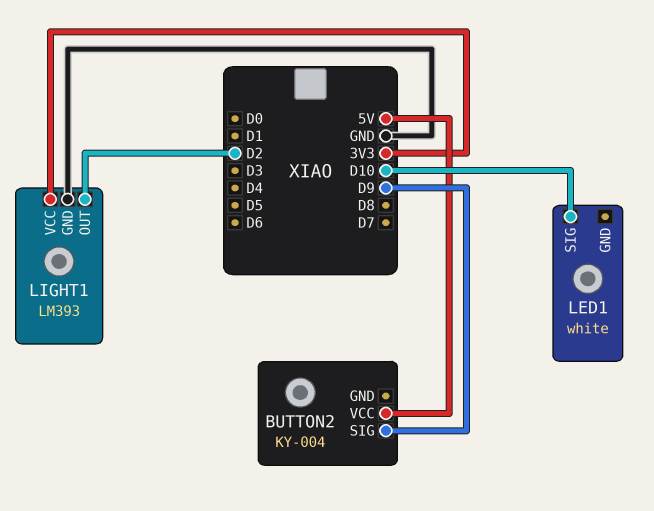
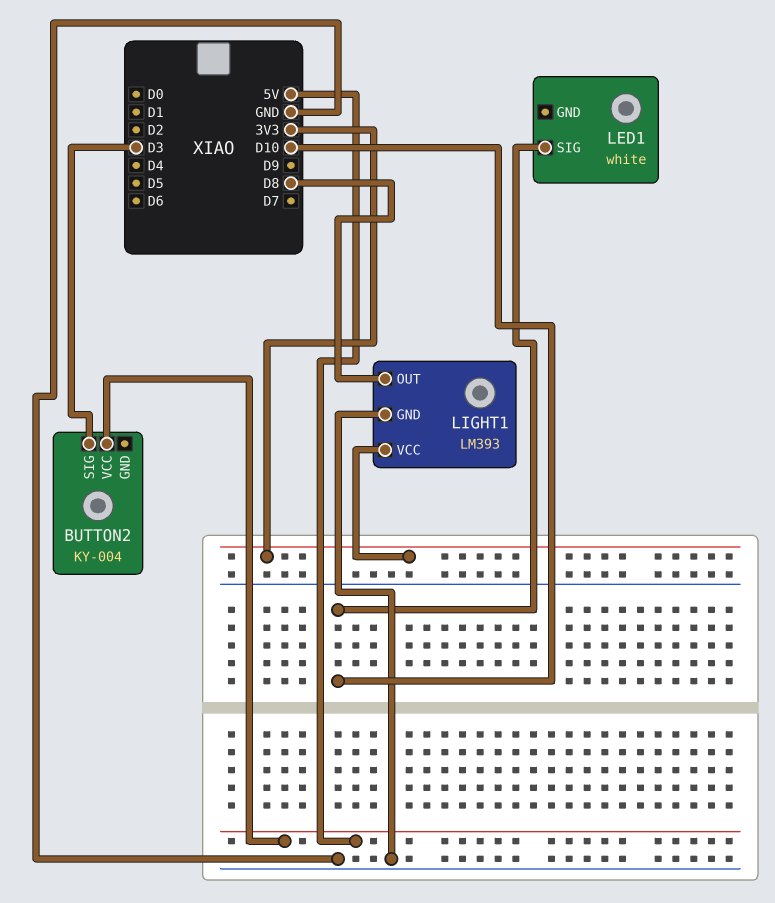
BUTTON2 pin SIG: D9 -> D3
LIGHT1 pin OUT: D2 -> D8

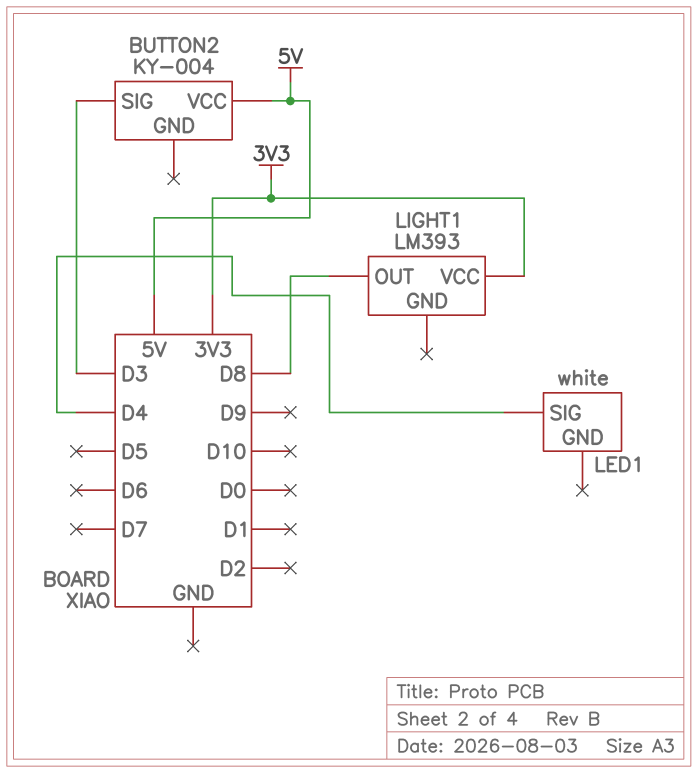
LED1 pin SIG: D10 -> D4
LIGHT1 pin GND: GND -> none

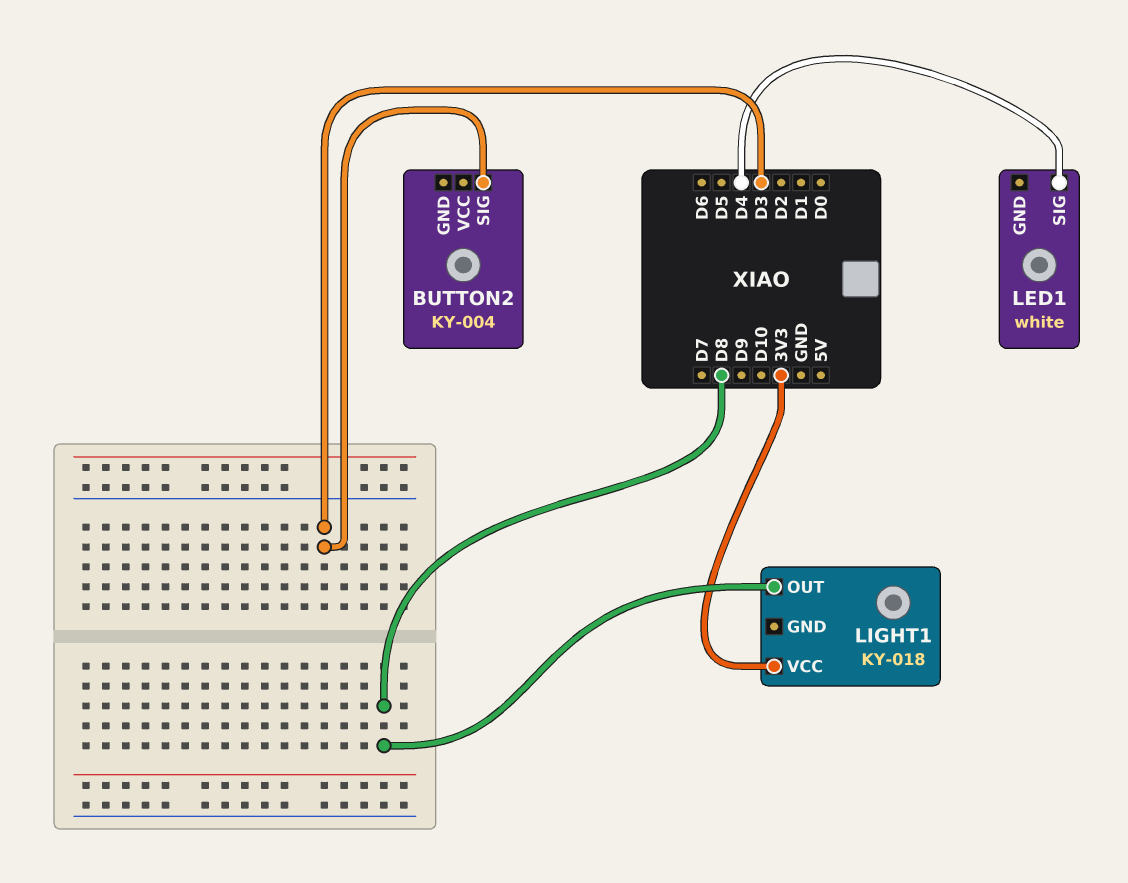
BUTTON2 pin VCC: 5V -> none
LIGHT1: LM393 -> KY-018

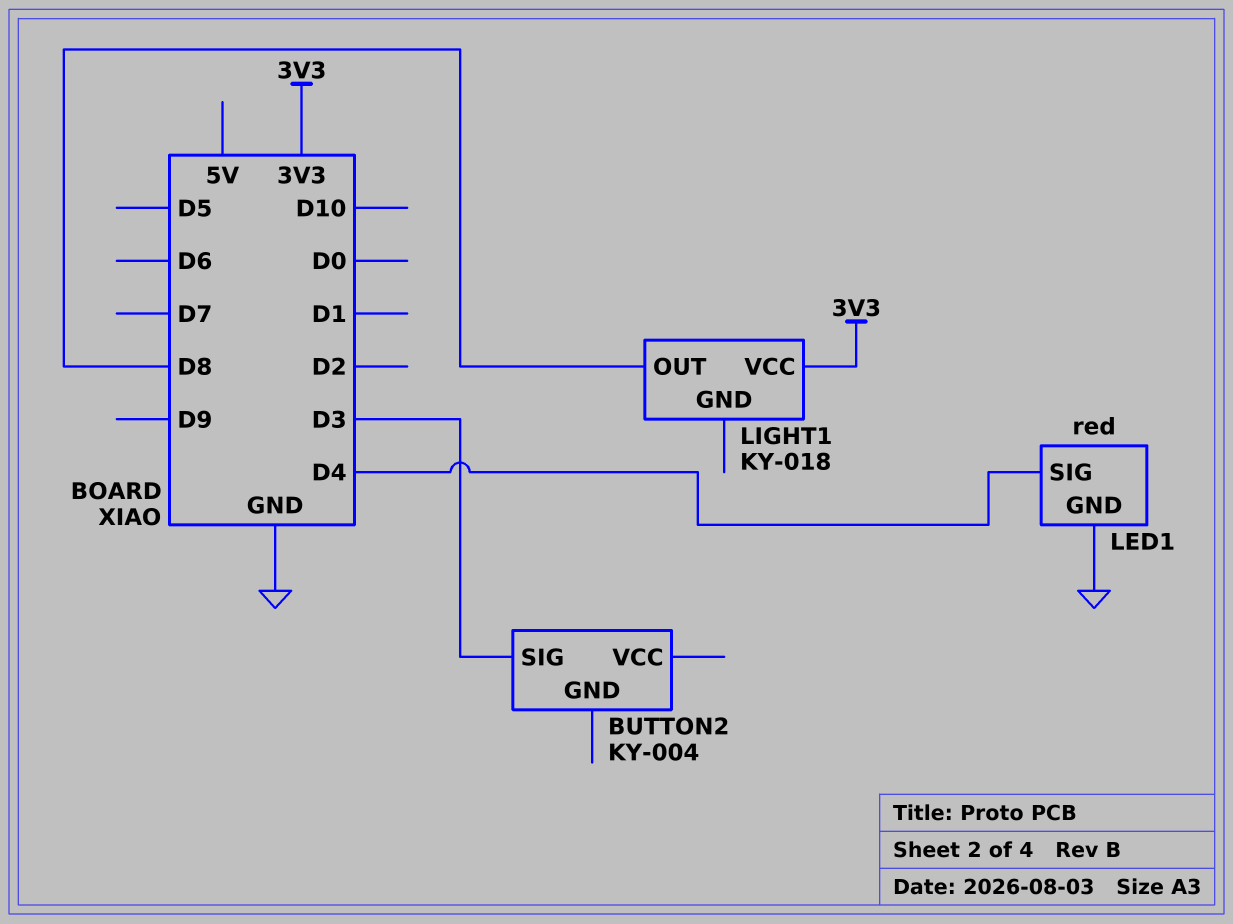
LED1: white -> red
LED1 pin GND: none -> GND

